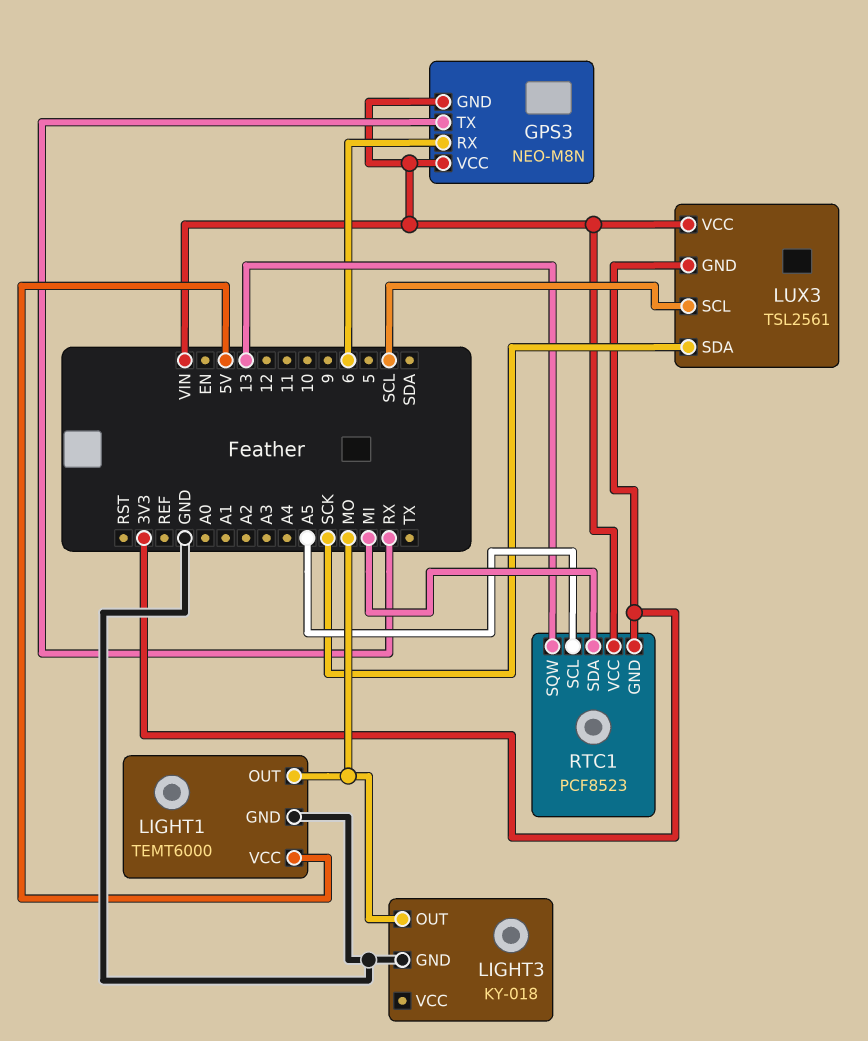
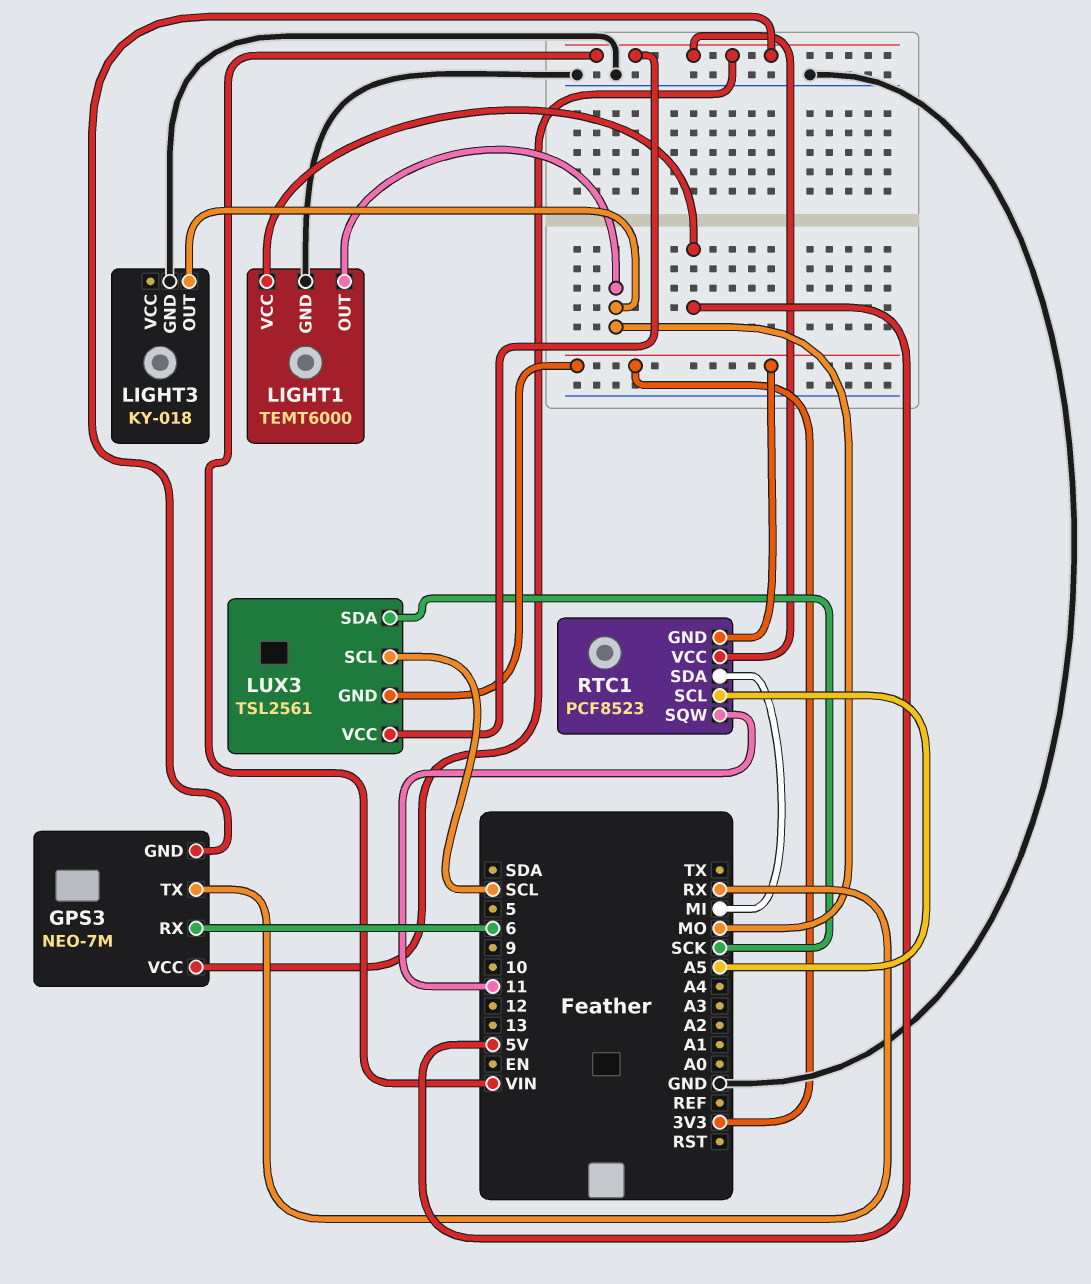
GPS3: NEO-M8N -> NEO-7M
RTC1 pin SQW: 13 -> 11

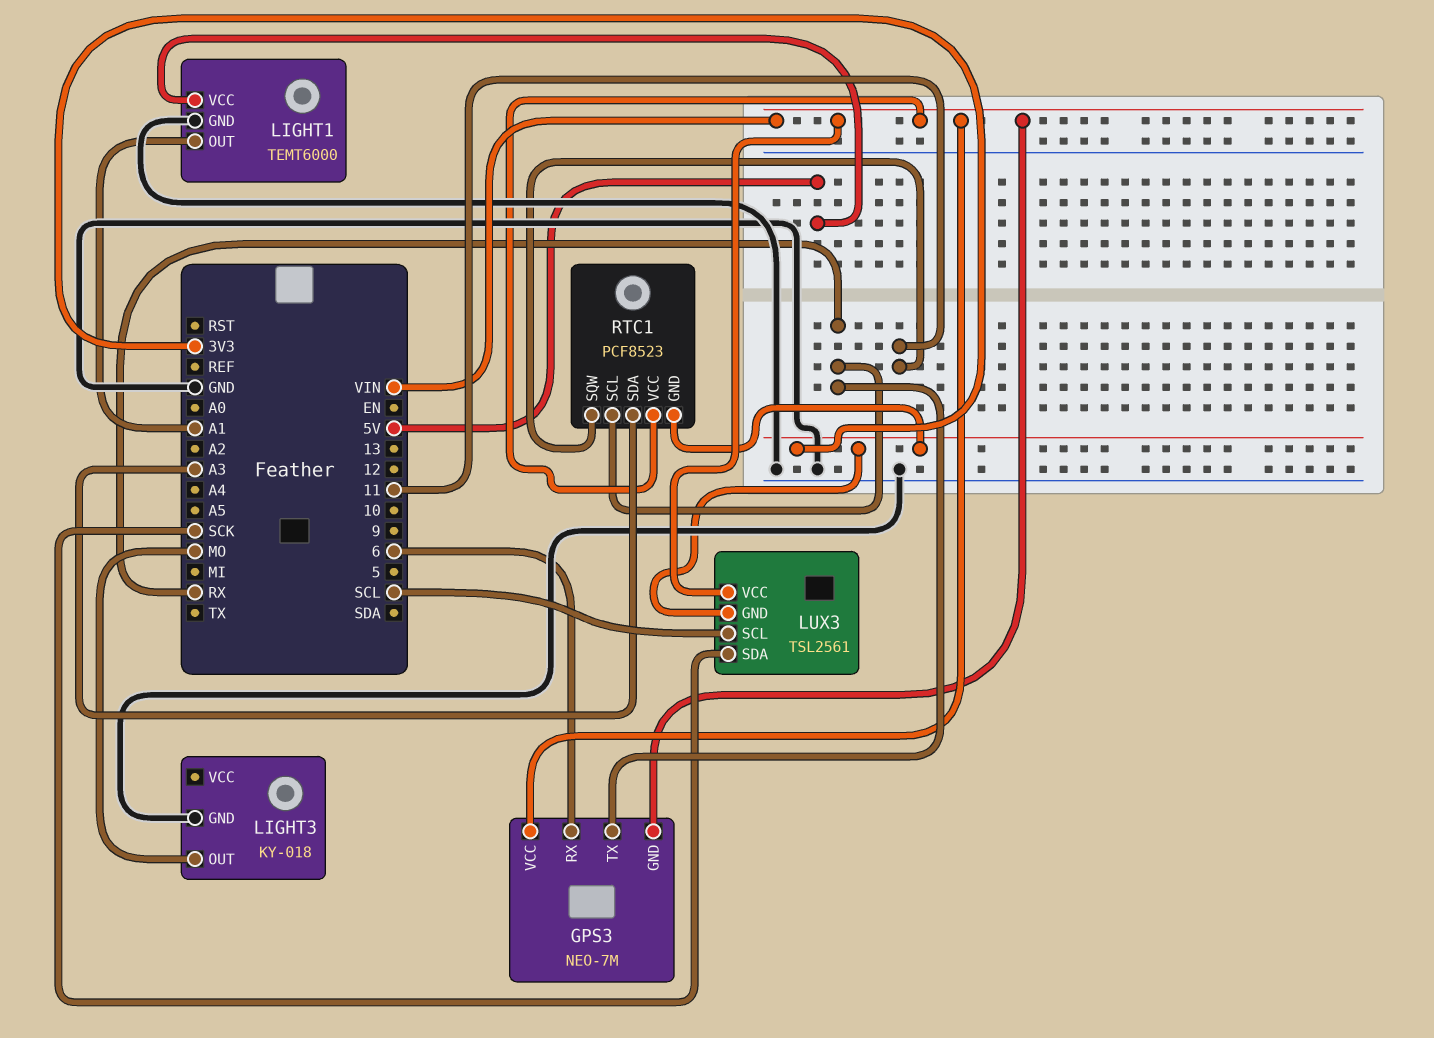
LIGHT1 pin OUT: MO -> A1
RTC1 pin SCL: A5 -> RX
RTC1 pin SDA: MI -> A3

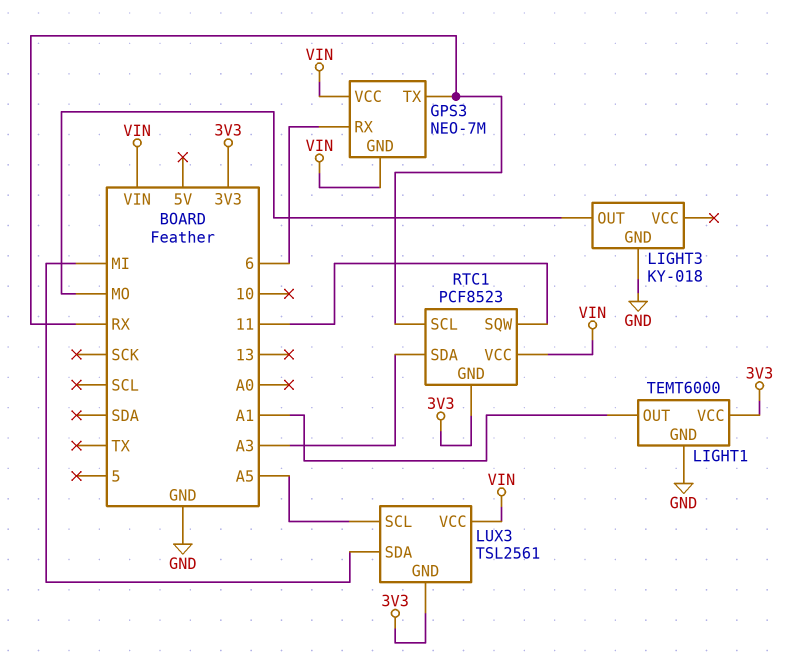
LIGHT1 pin VCC: 5V -> 3V3
LUX3 pin SCL: SCL -> A5
LUX3 pin SDA: SCK -> MI

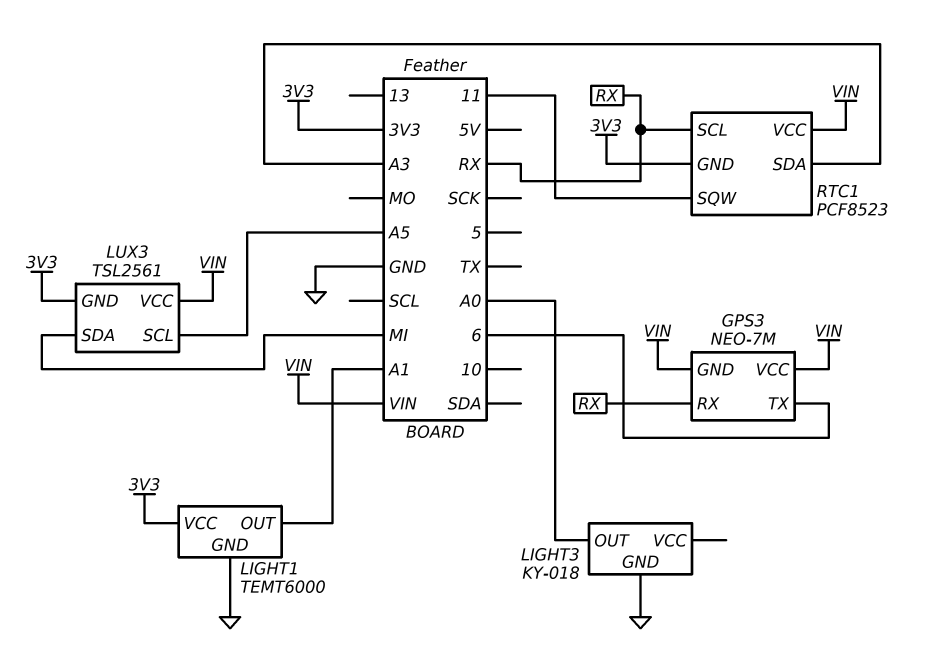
GPS3 pin RX: 6 -> RX
GPS3 pin TX: RX -> 6
LIGHT3 pin OUT: MO -> A0

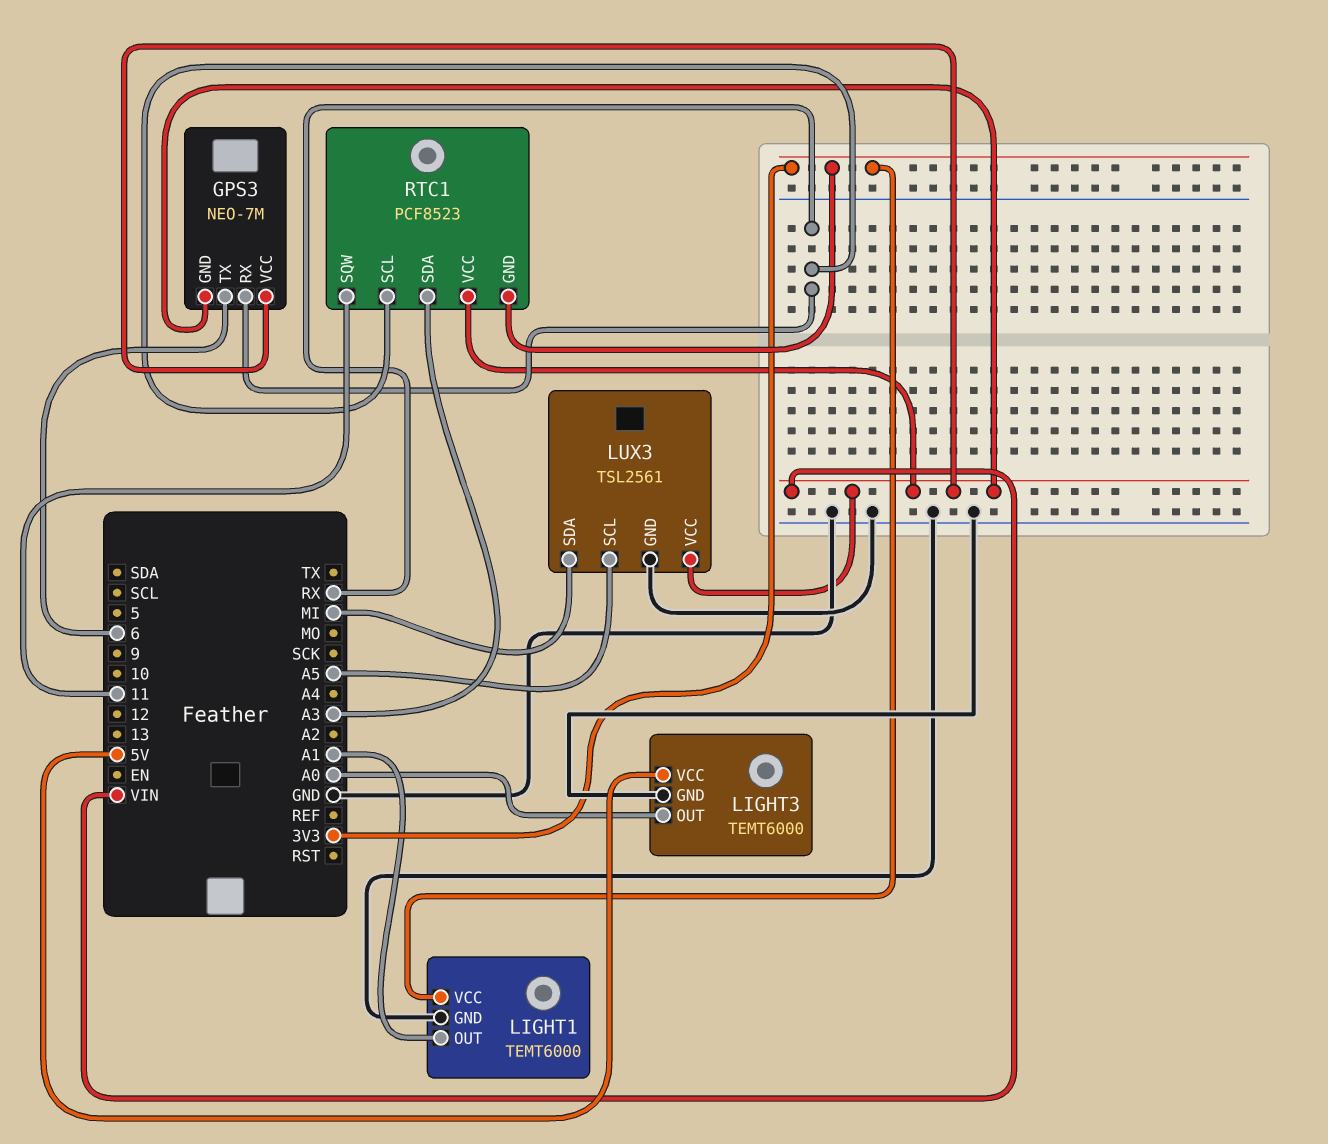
LIGHT3: KY-018 -> TEMT6000
LIGHT3 pin VCC: none -> 5V
LUX3 pin GND: 3V3 -> GND

